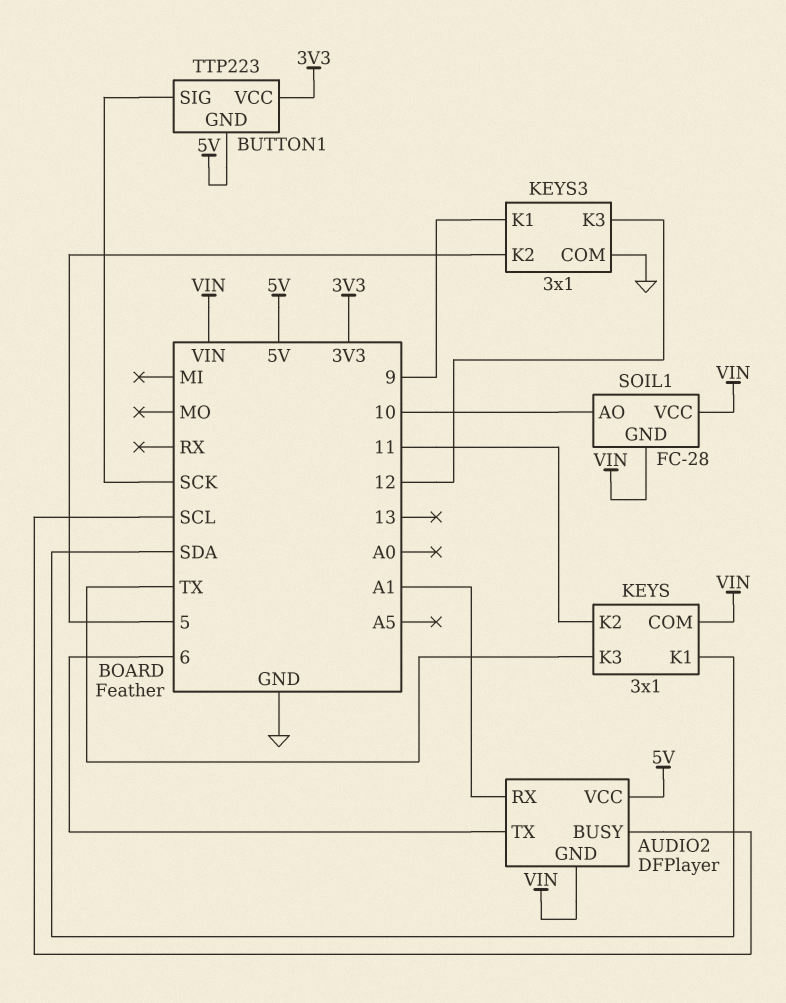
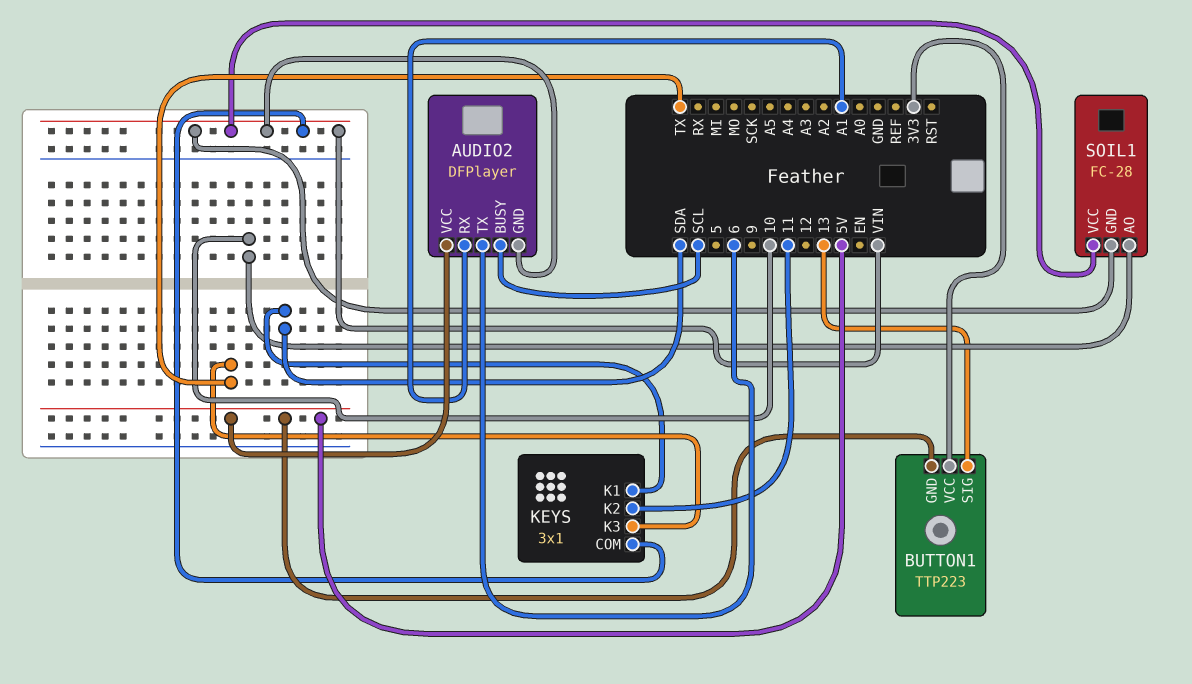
BUTTON1 pin SIG: SCK -> 13
KEYS3: 3x1 -> none
KEYS3 pin COM: GND -> none
KEYS3 pin K1: 9 -> none
KEYS3 pin K2: 5 -> none
KEYS3 pin K3: 12 -> none

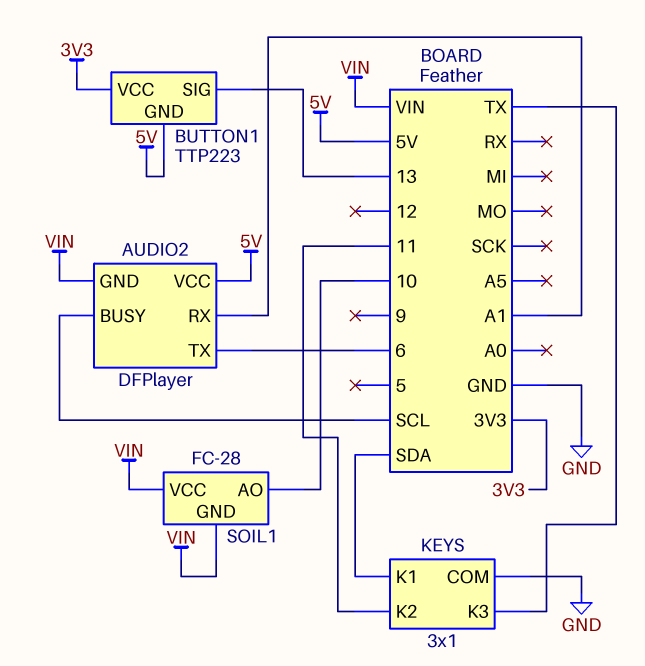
KEYS pin COM: VIN -> GND

